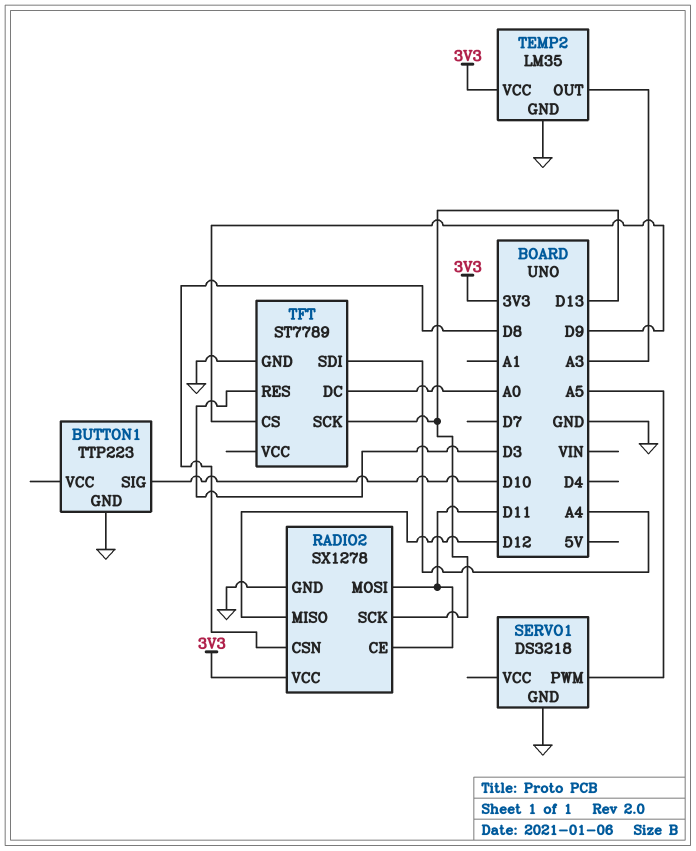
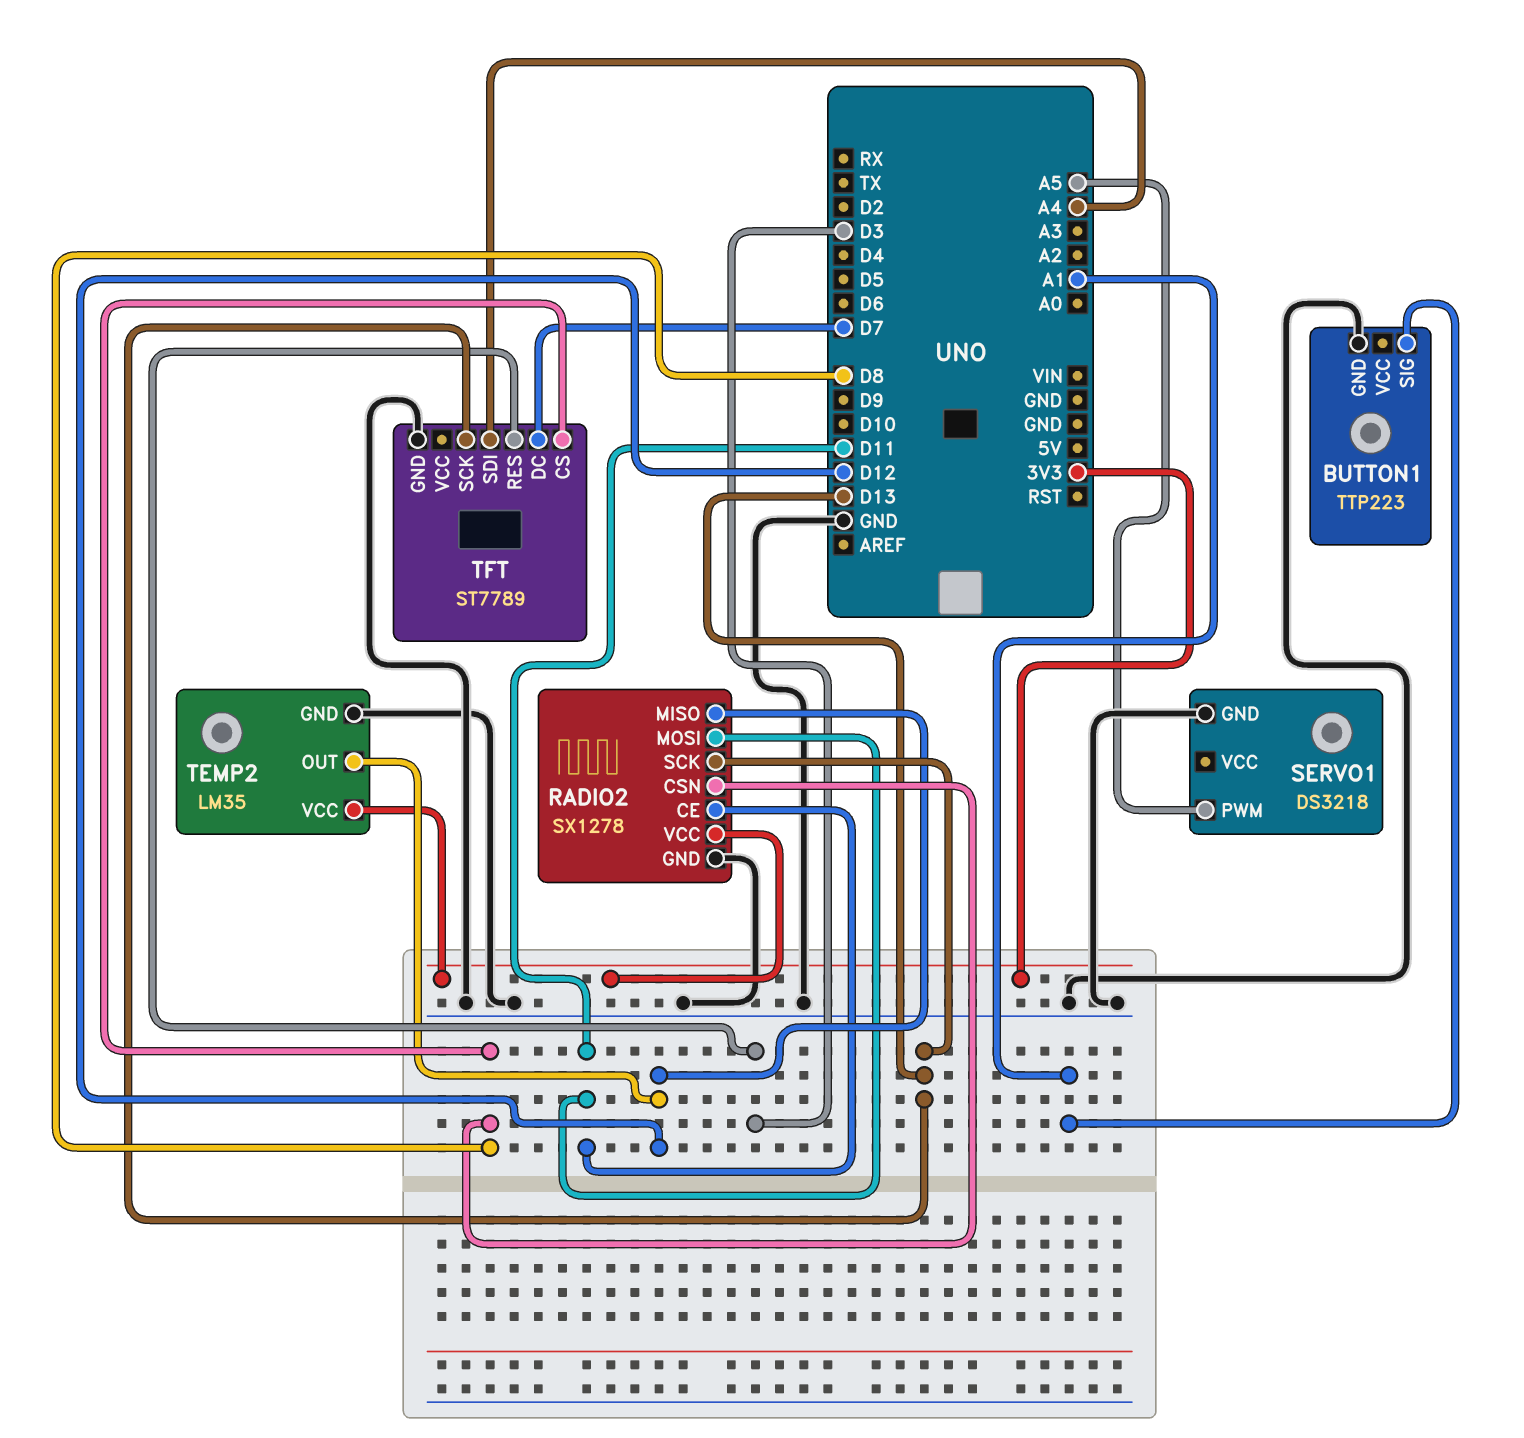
BUTTON1 pin SIG: D10 -> A1
TEMP2 pin OUT: A3 -> D12
TFT pin CS: D9 -> D8
TFT pin DC: A0 -> D7

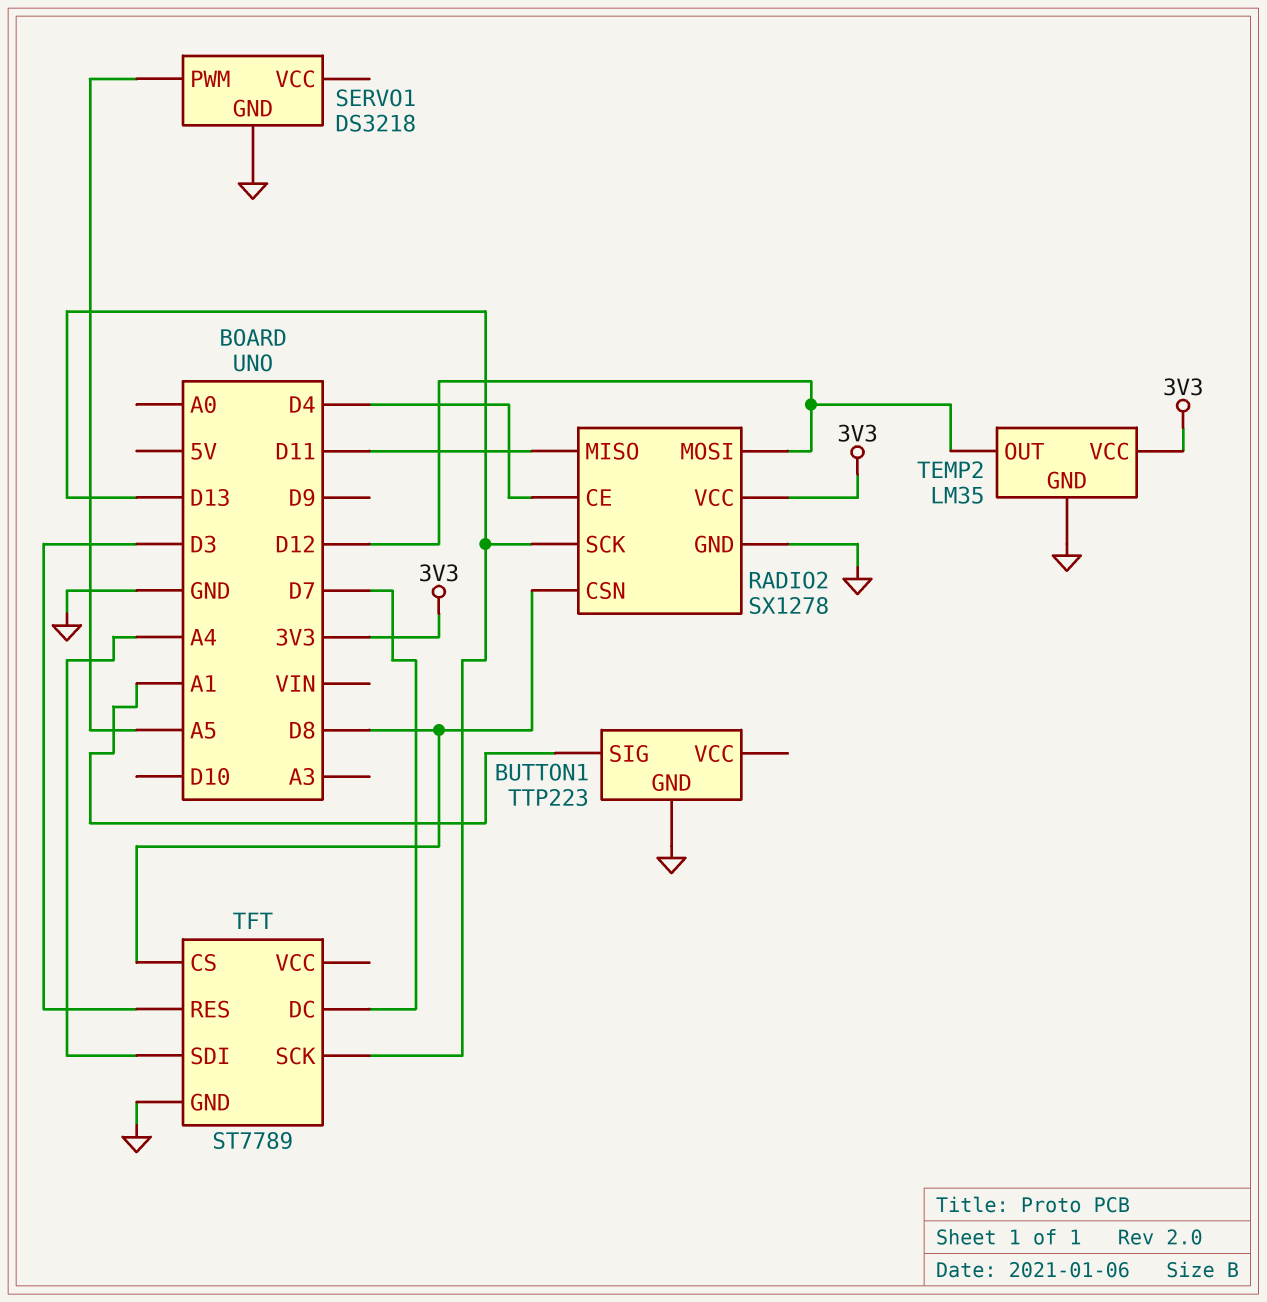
RADIO2 pin CE: D11 -> D4
RADIO2 pin MISO: D12 -> D11
RADIO2 pin MOSI: D11 -> D12

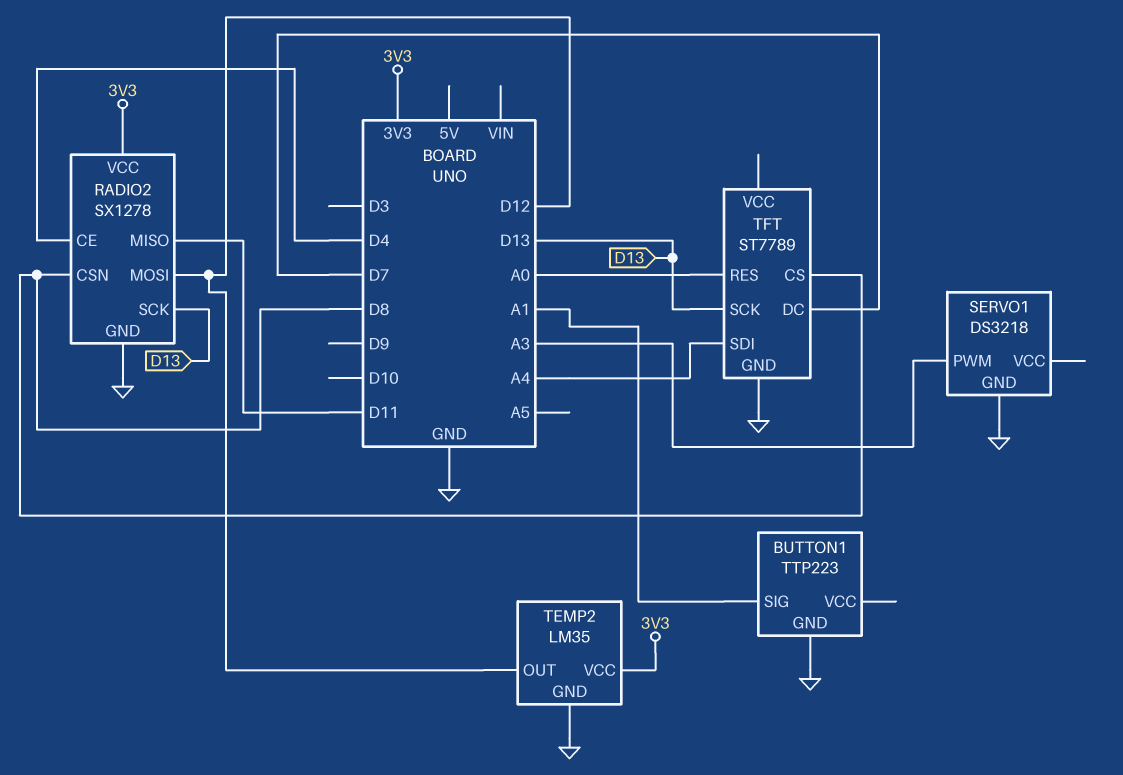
SERVO1 pin PWM: A5 -> A3
TFT pin RES: D3 -> A0

